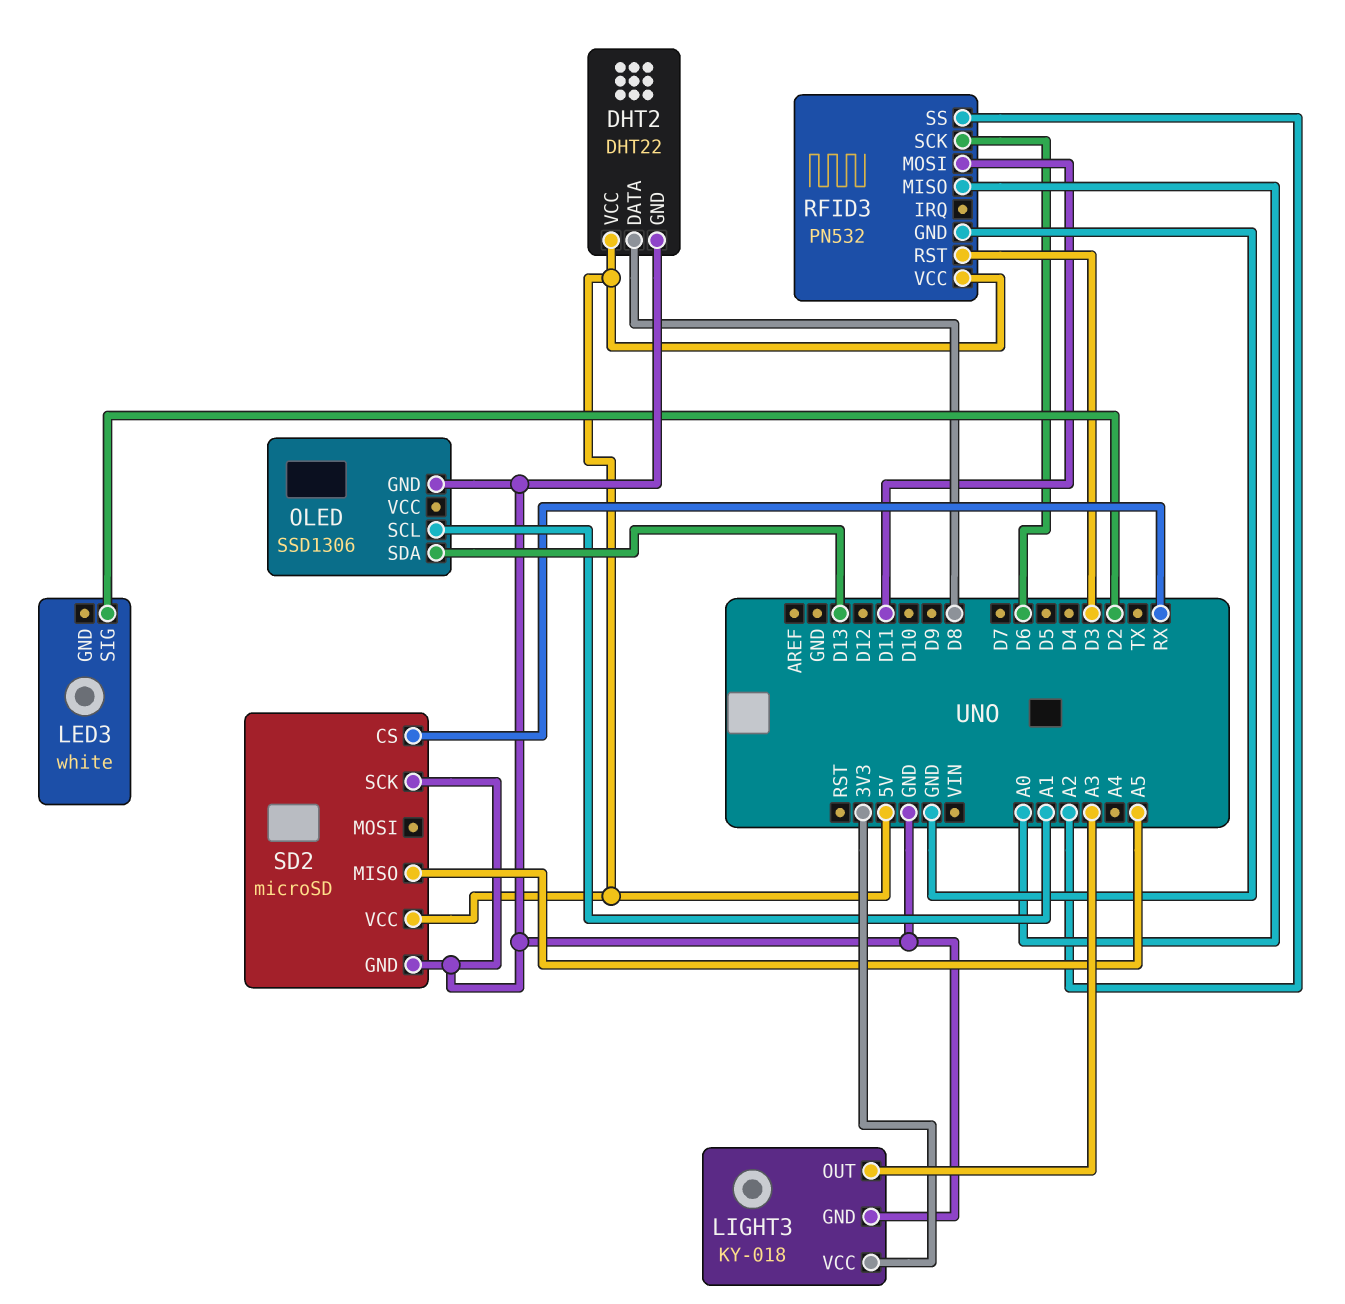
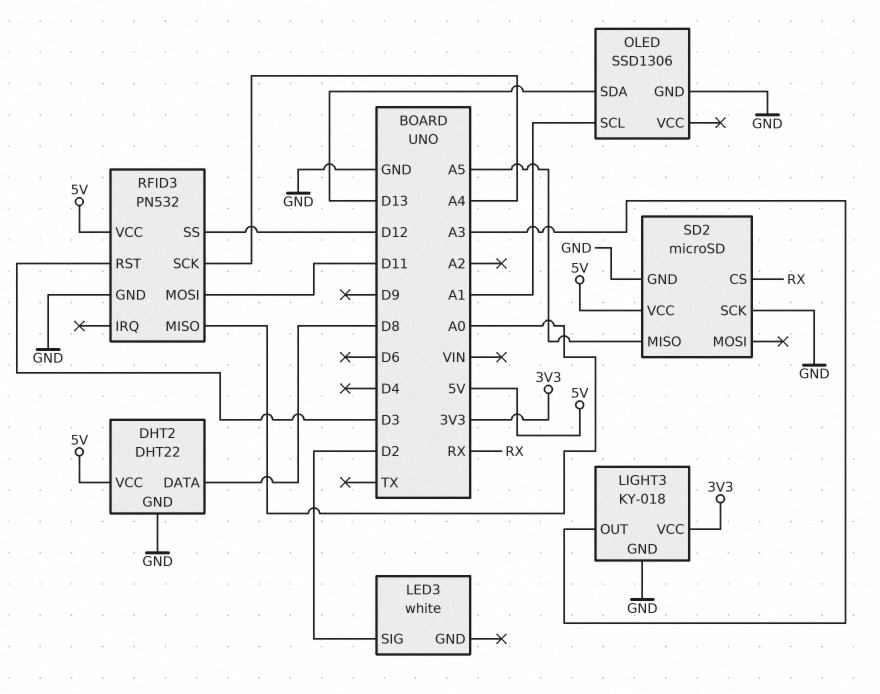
RFID3 pin SCK: D6 -> A4
RFID3 pin SS: A2 -> D12

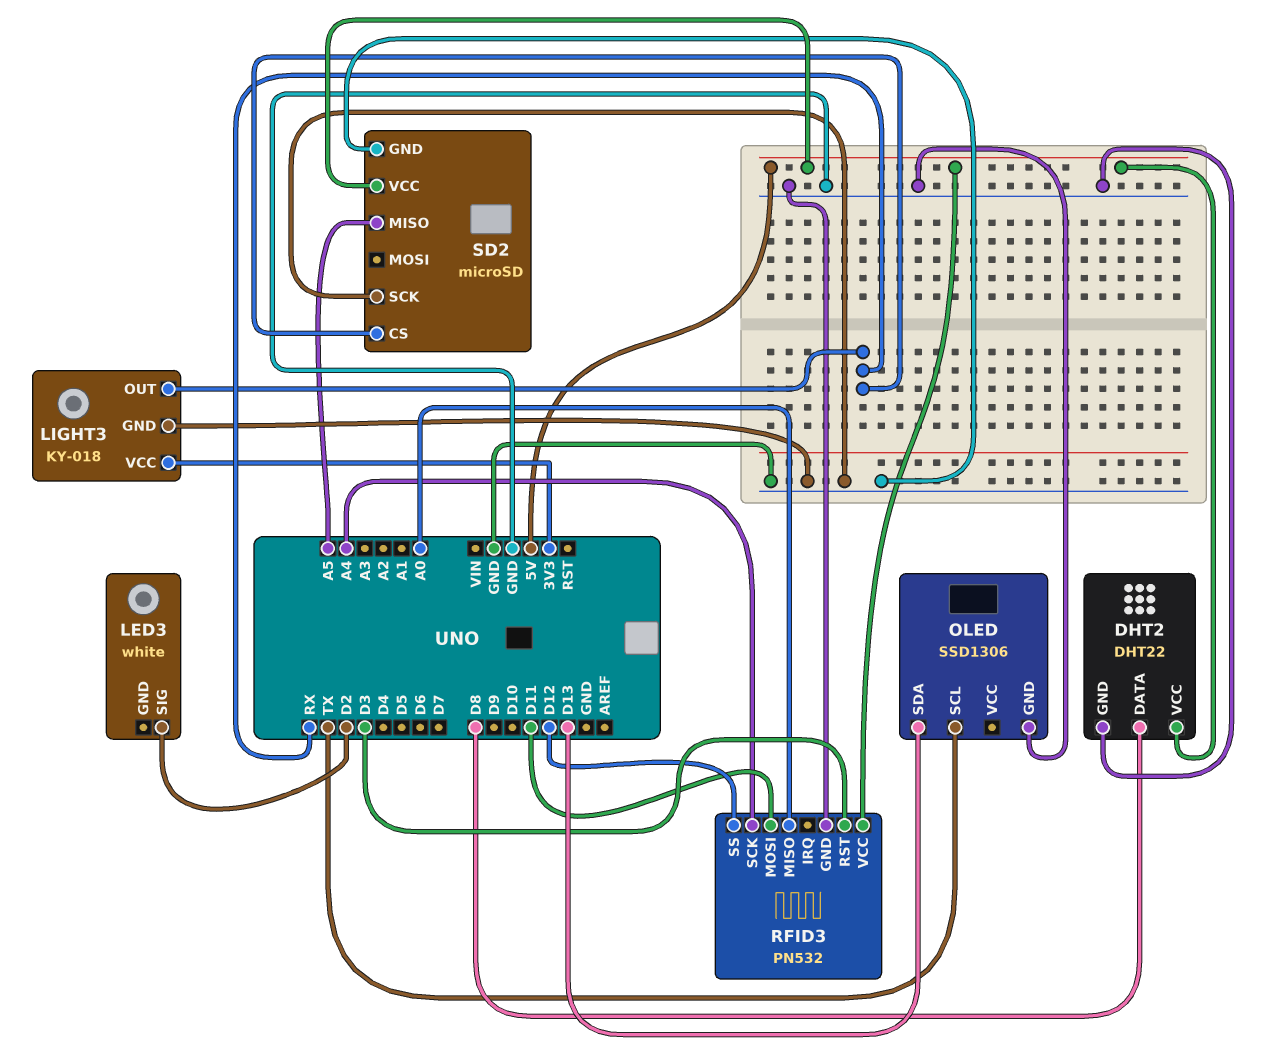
LIGHT3 pin OUT: A3 -> RX
OLED pin SCL: A1 -> TX

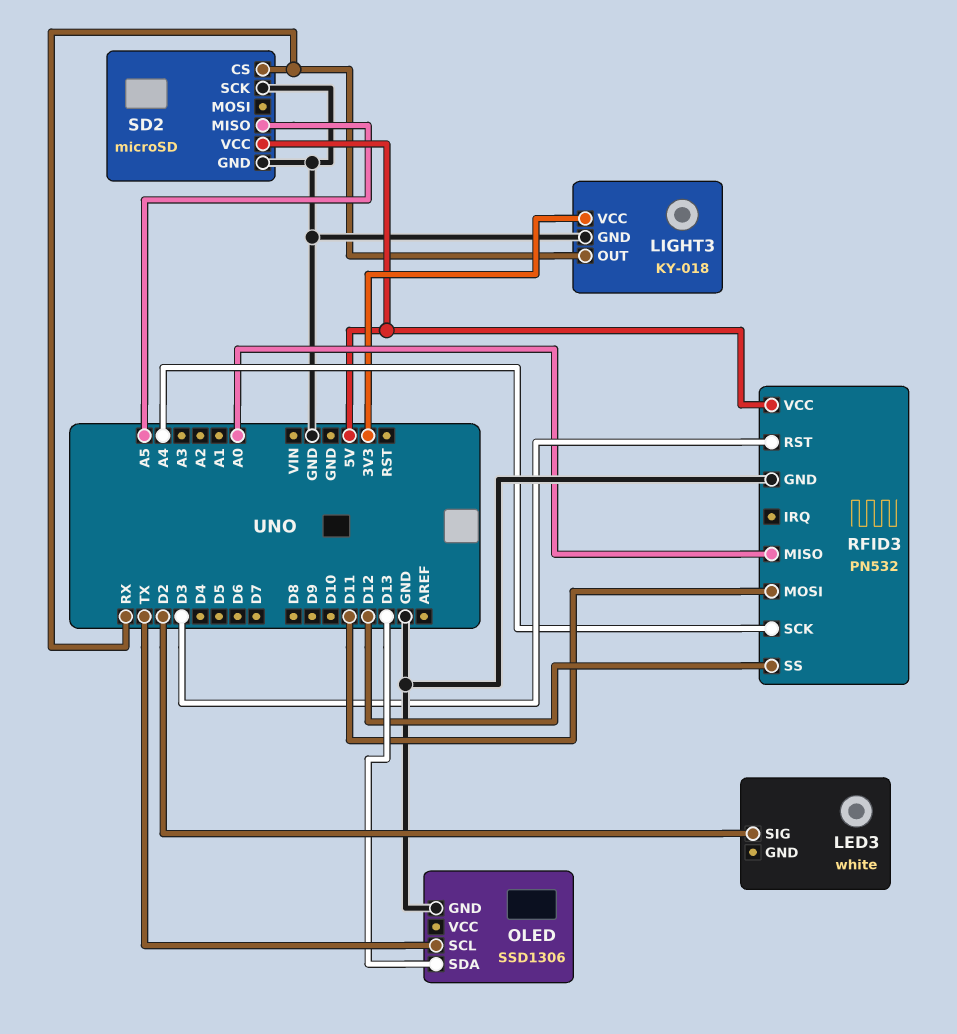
DHT2: DHT22 -> none
DHT2 pin DATA: D8 -> none
DHT2 pin GND: GND -> none
DHT2 pin VCC: 5V -> none

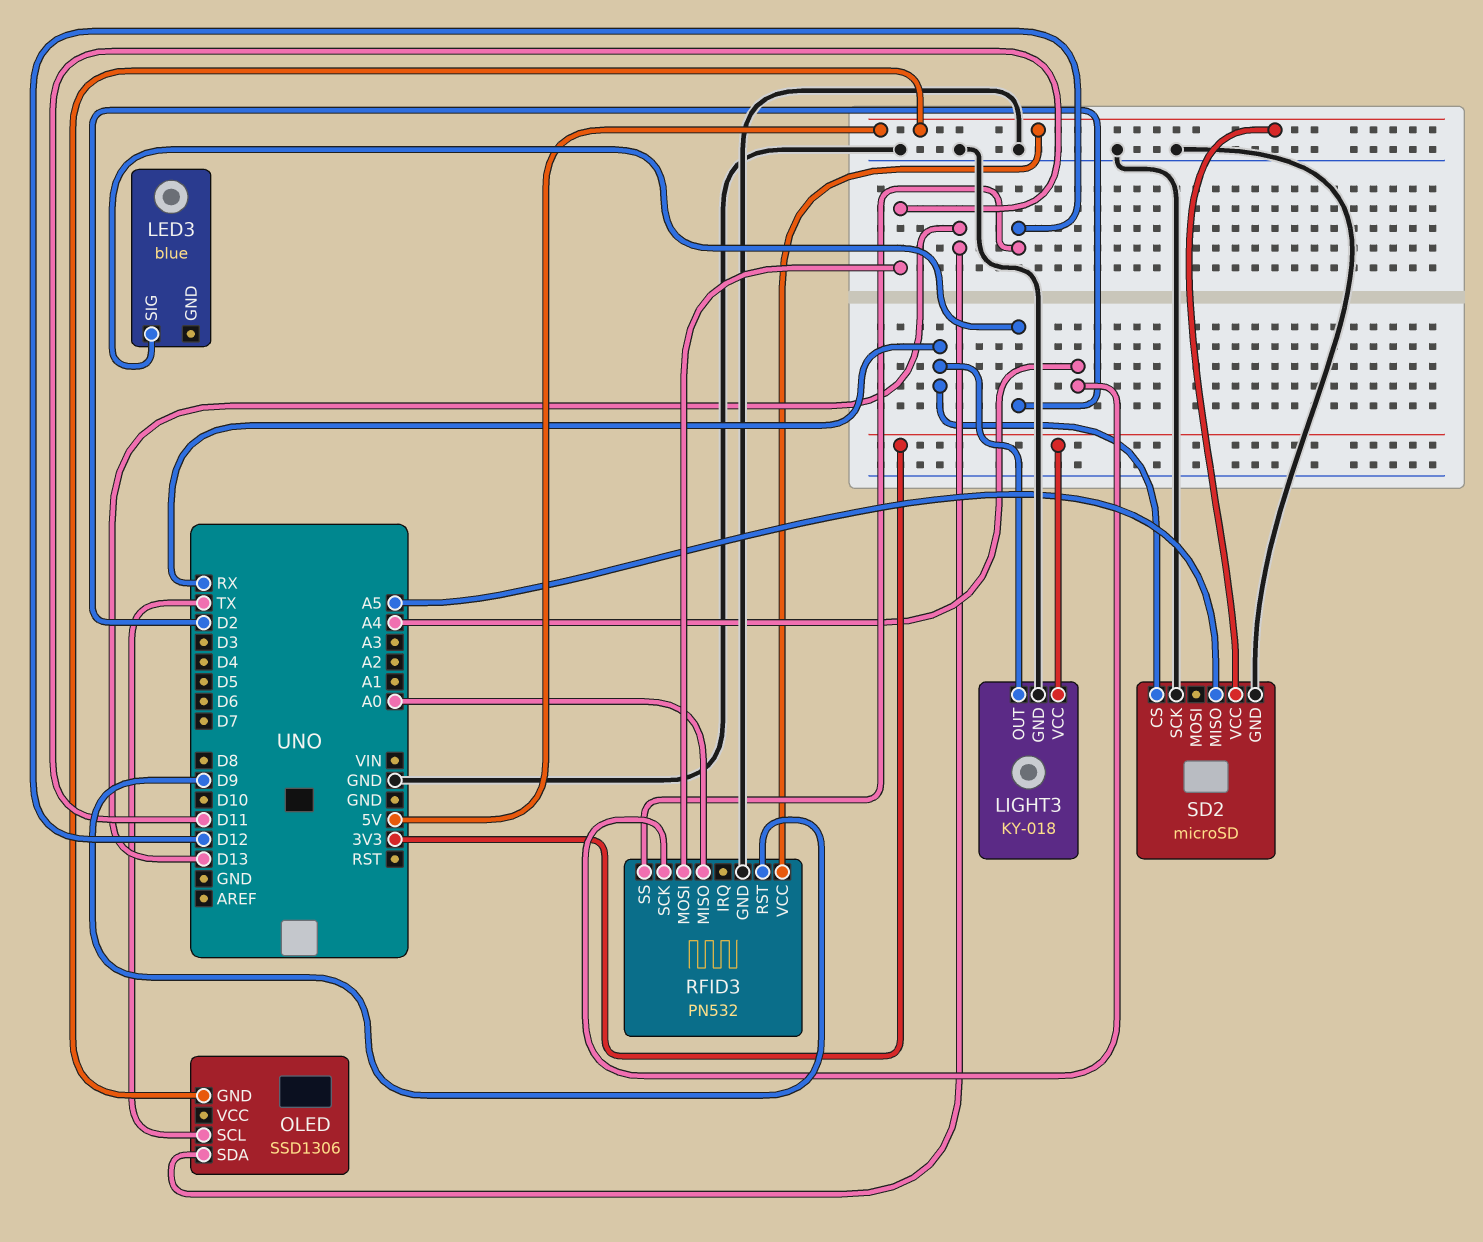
LED3: white -> blue
OLED pin GND: GND -> 5V
RFID3 pin RST: D3 -> D9

